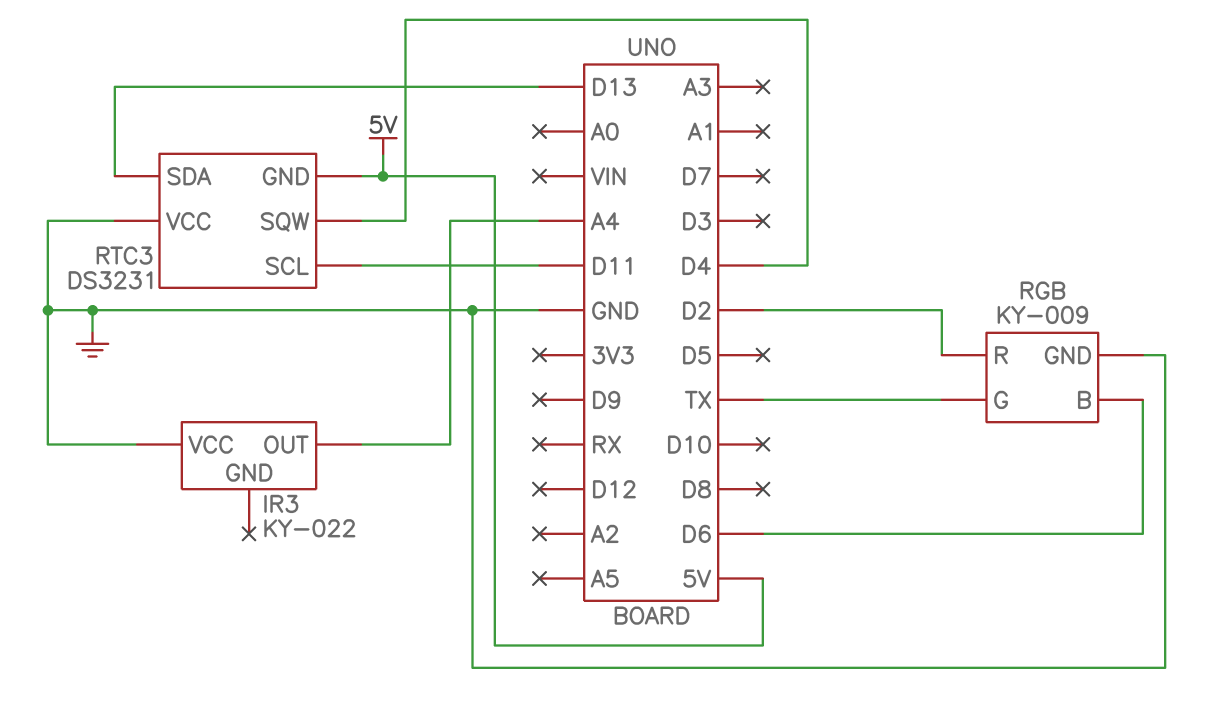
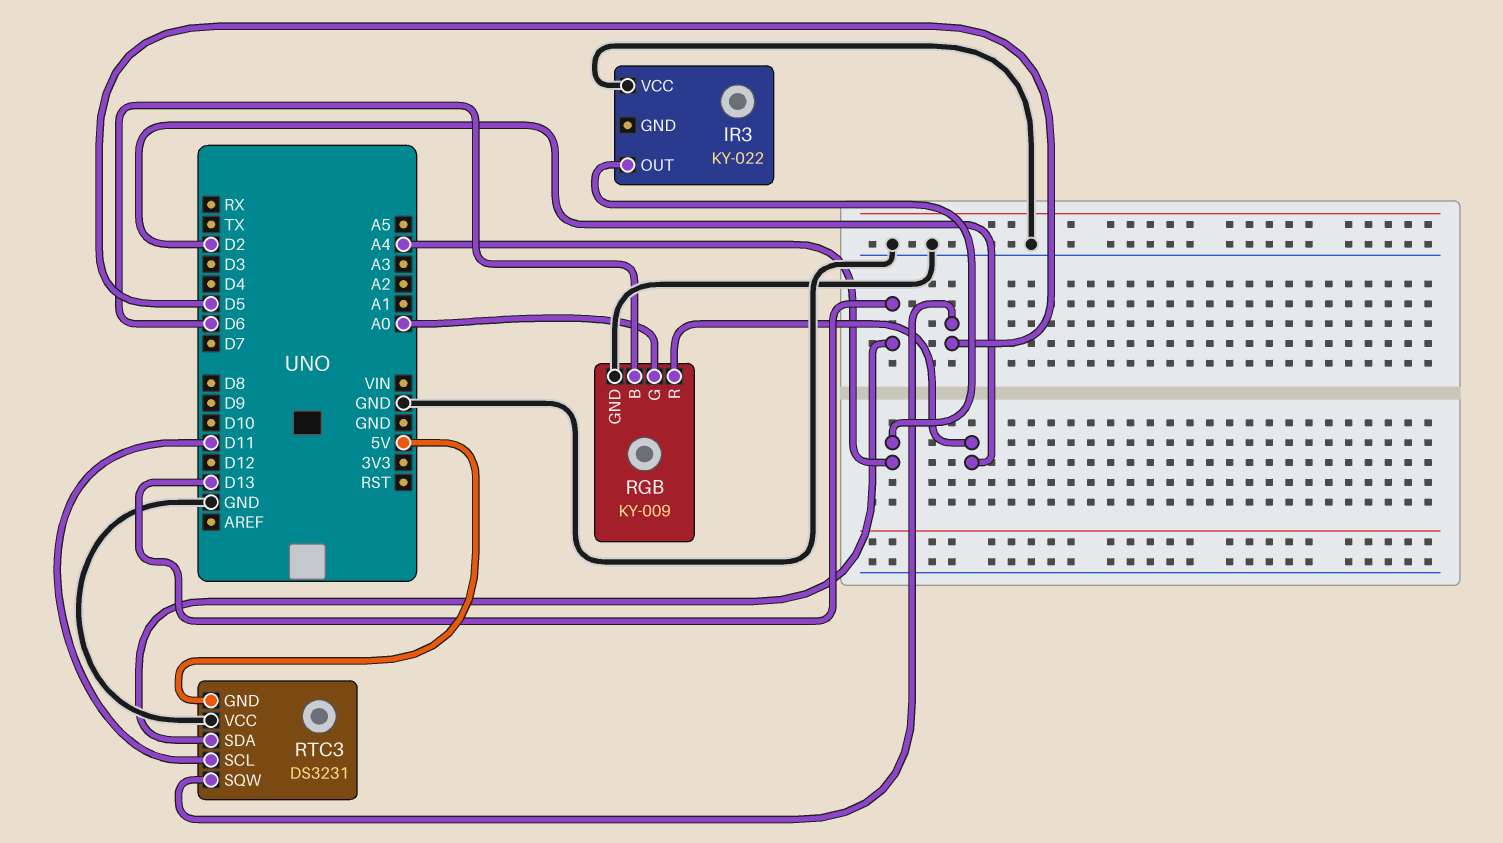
RGB pin G: TX -> A0
RTC3 pin SQW: D4 -> D5

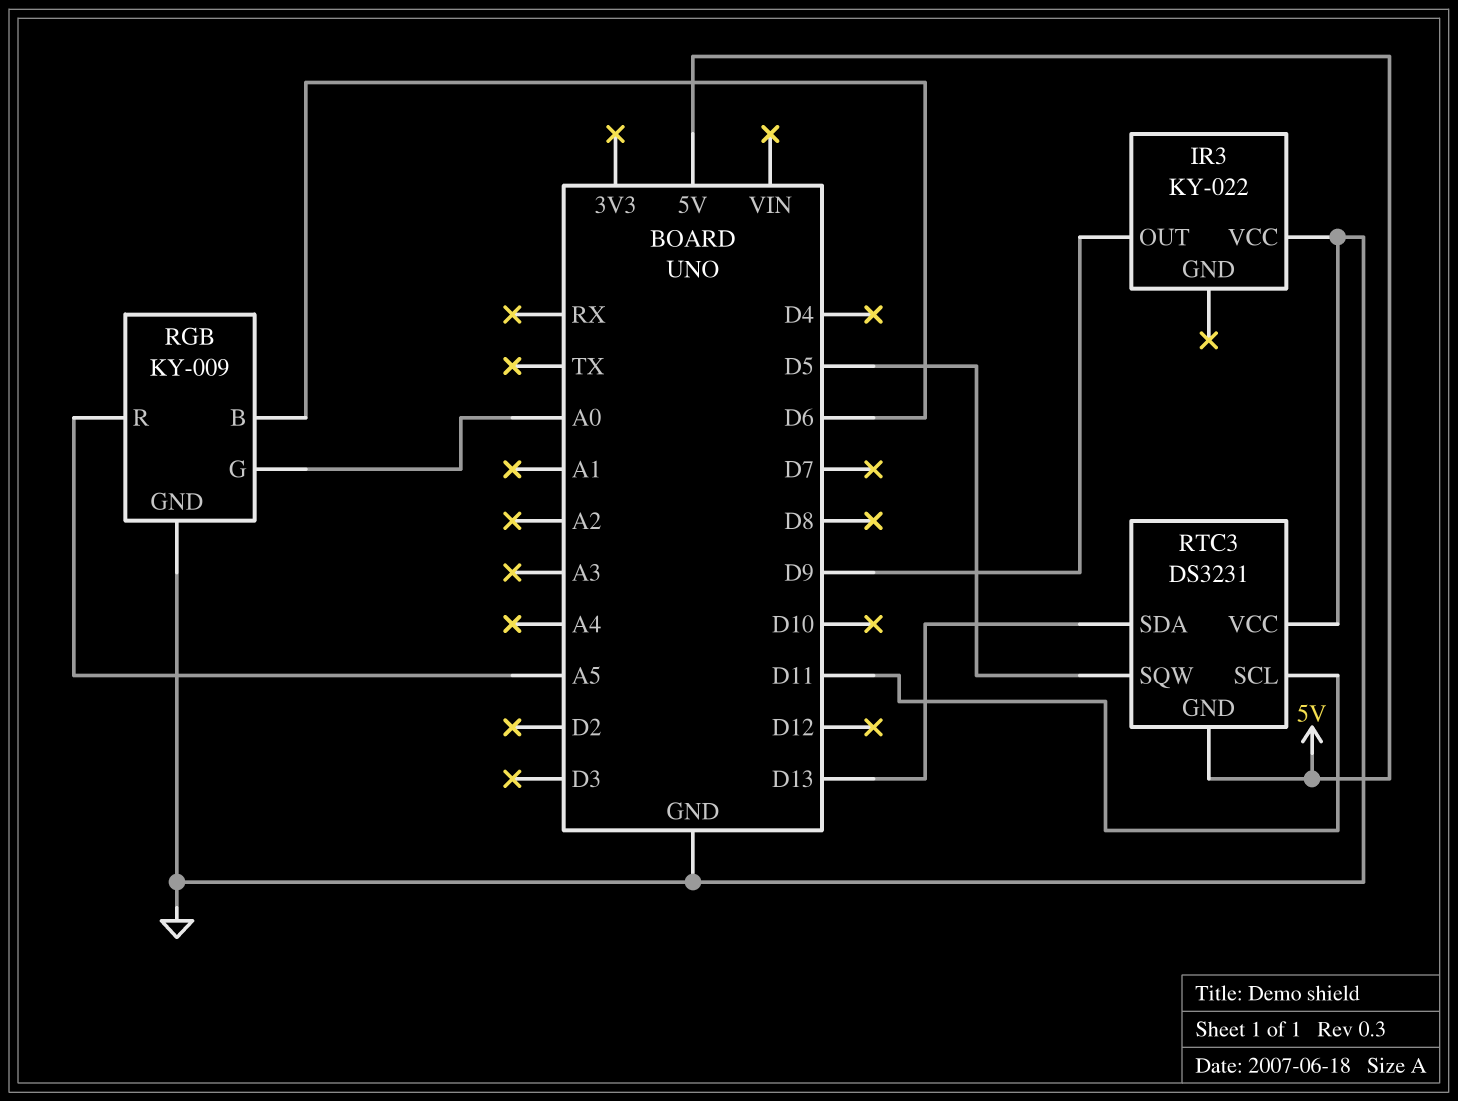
IR3 pin OUT: A4 -> D9
RGB pin R: D2 -> A5

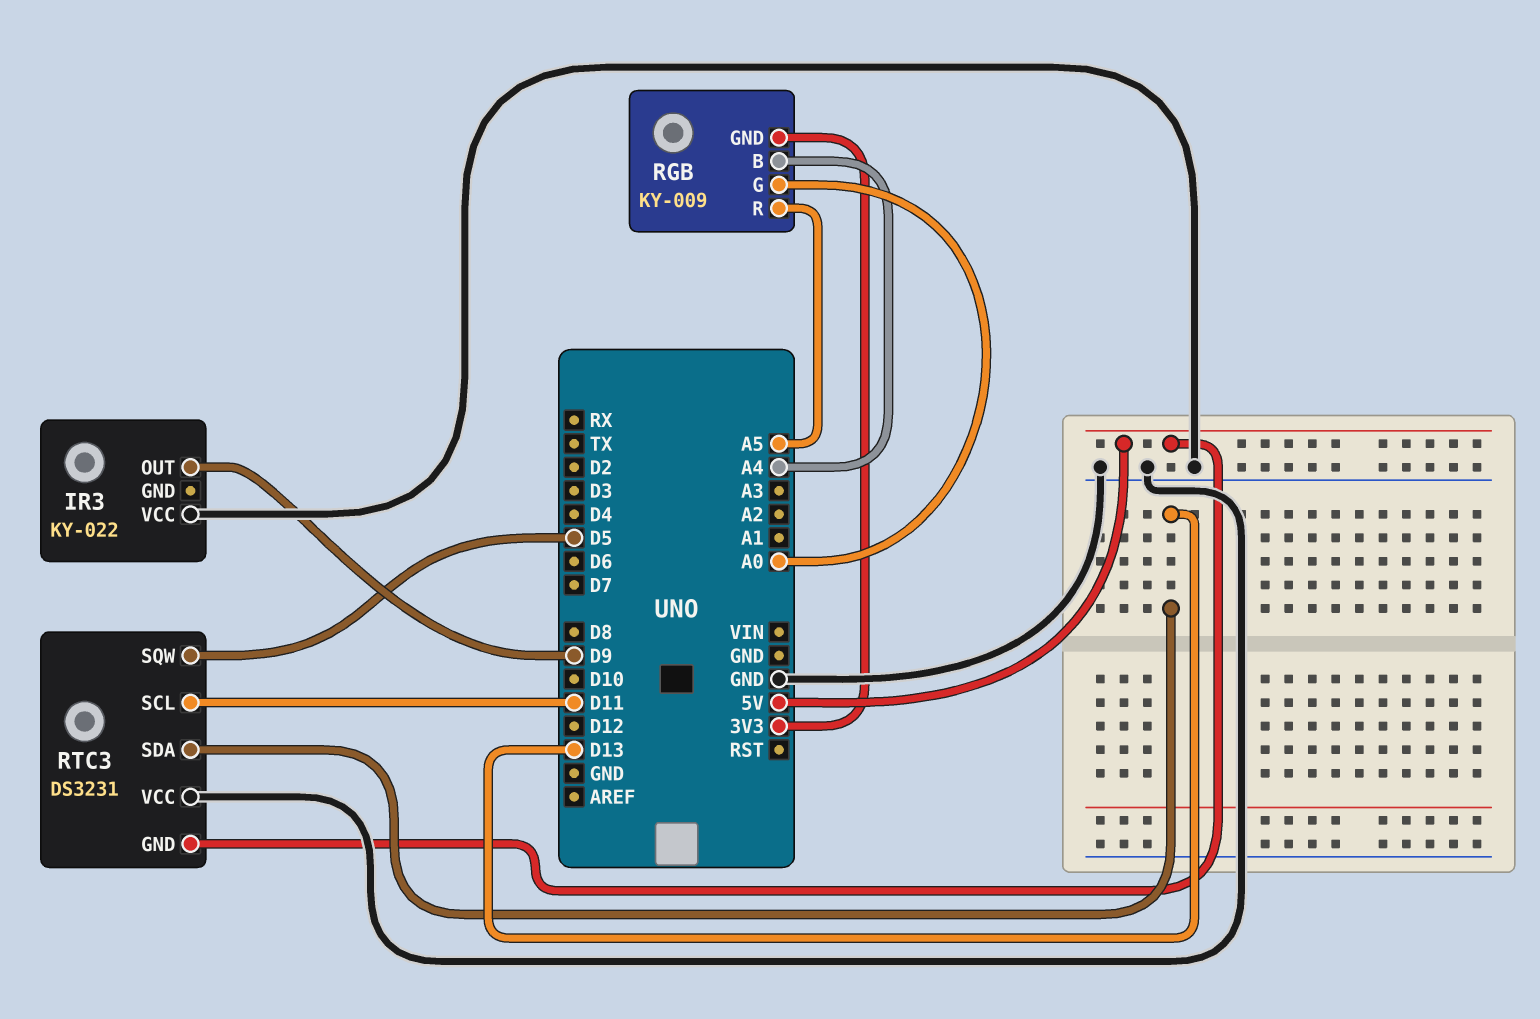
RGB pin B: D6 -> A4
RGB pin GND: GND -> 3V3

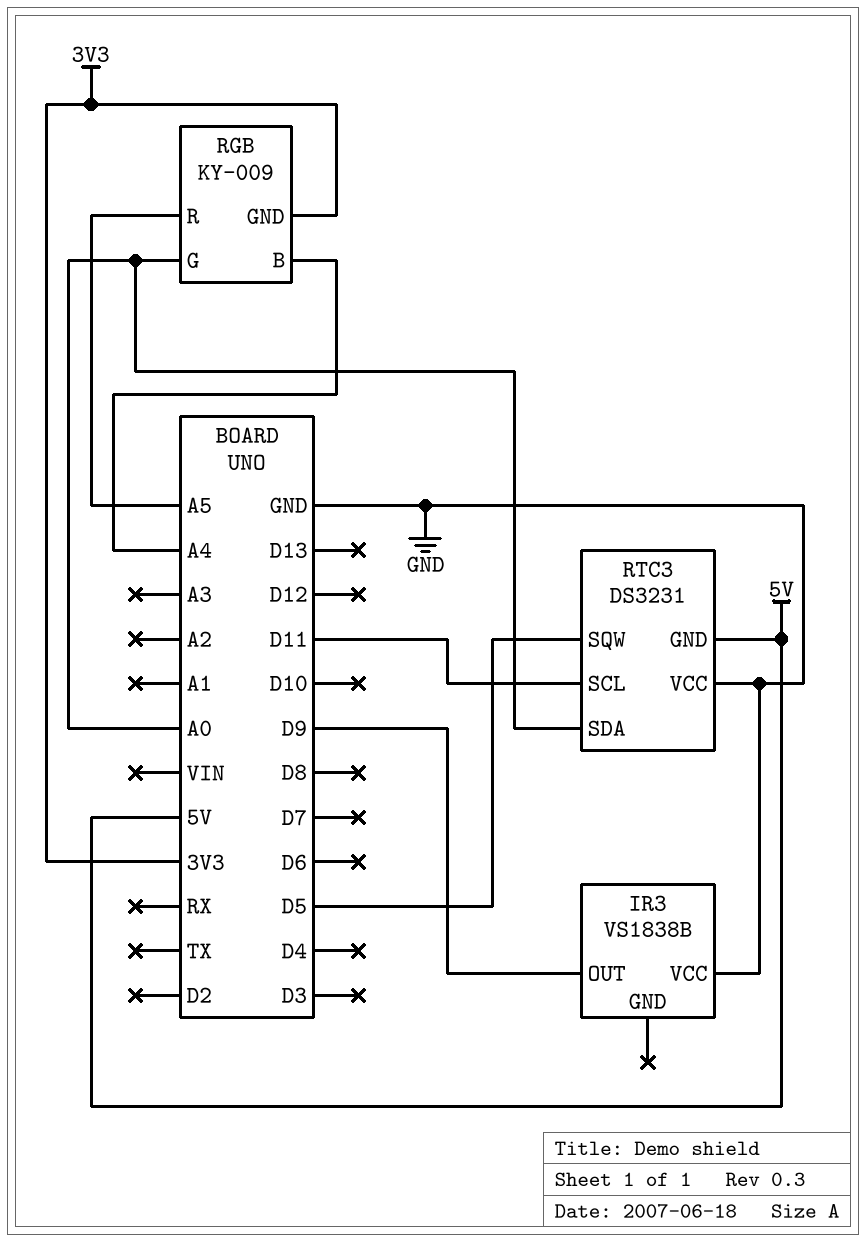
IR3: KY-022 -> VS1838B
RTC3 pin SDA: D13 -> A0

